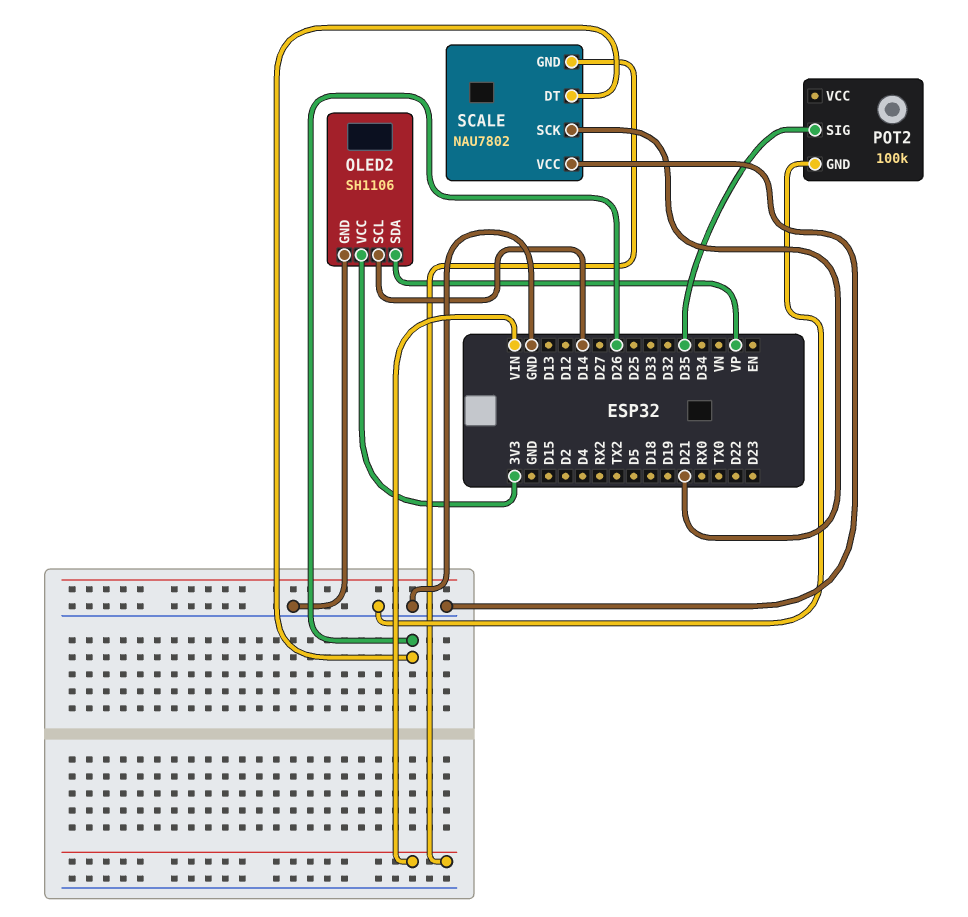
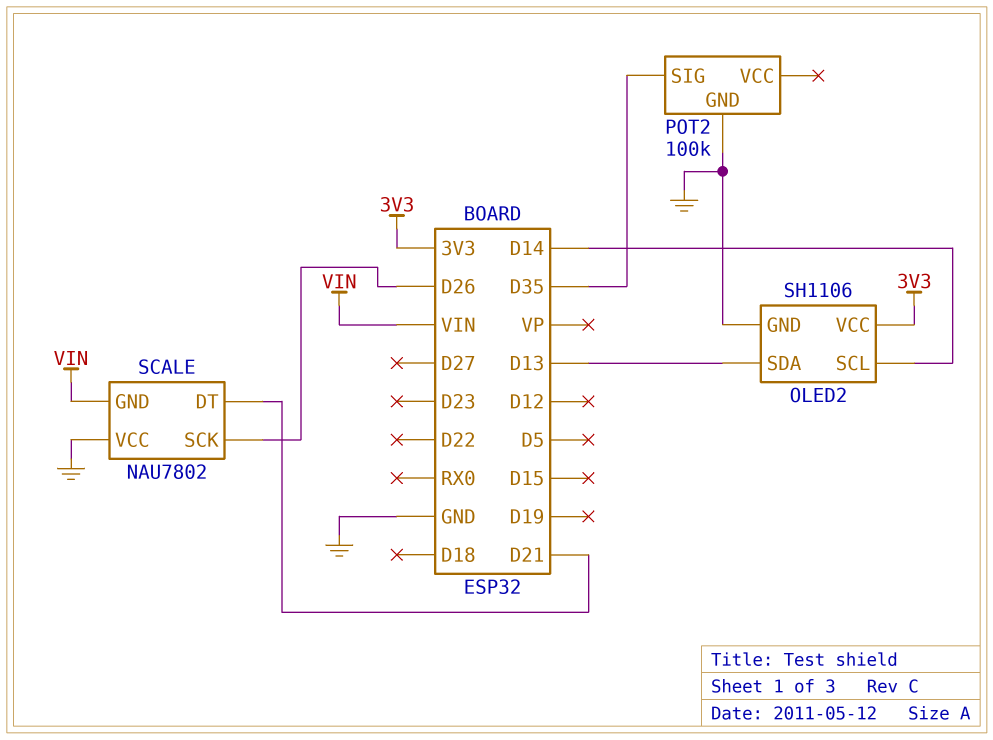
OLED2 pin SDA: VP -> D13
SCALE pin DT: D26 -> D21
SCALE pin SCK: D21 -> D26

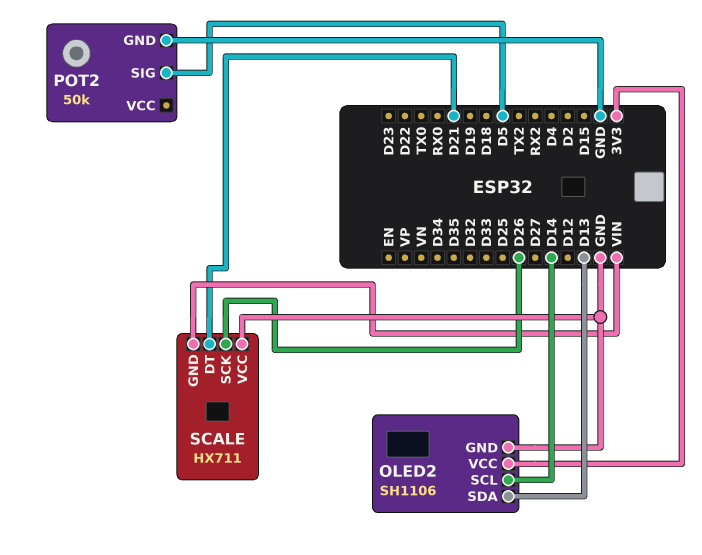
POT2: 100k -> 50k
POT2 pin SIG: D35 -> D5
SCALE: NAU7802 -> HX711

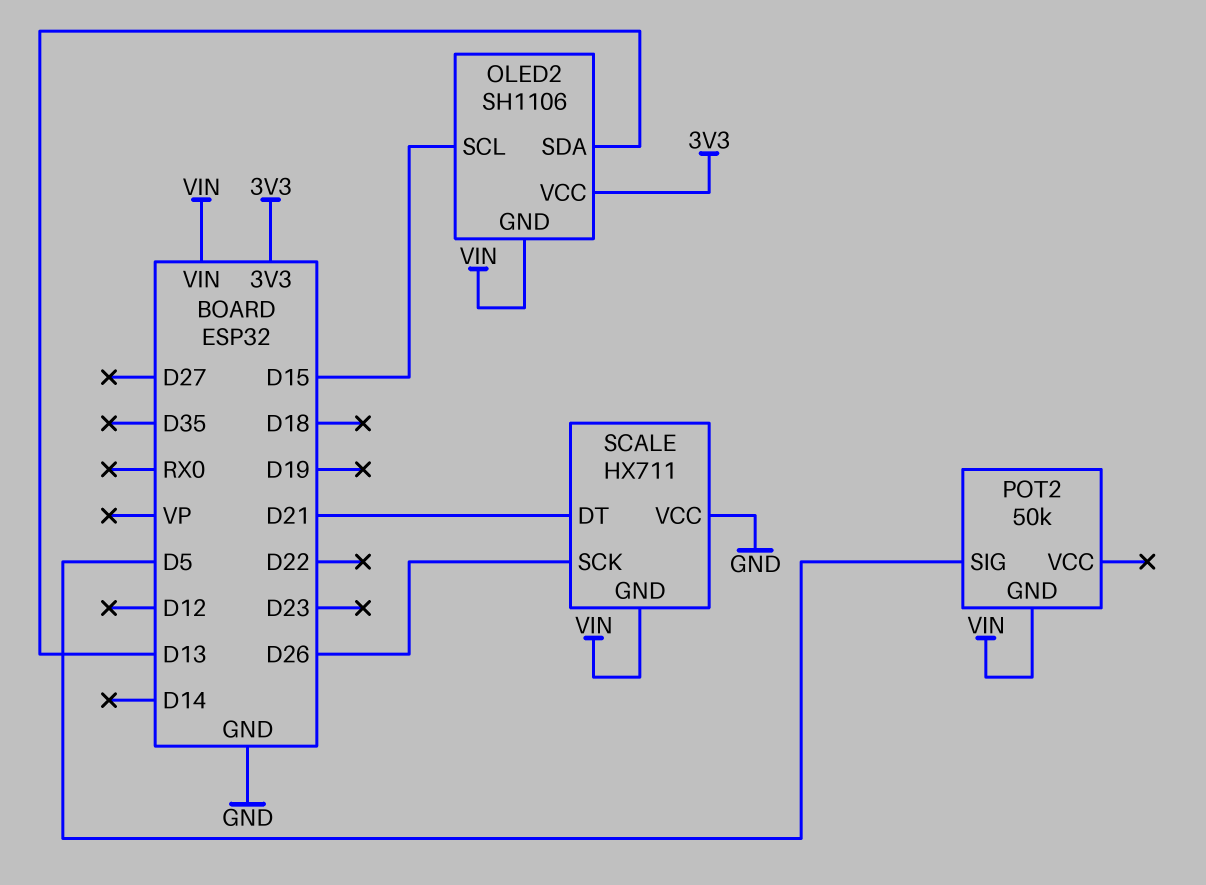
OLED2 pin GND: GND -> VIN
OLED2 pin SCL: D14 -> D15
POT2 pin GND: GND -> VIN

